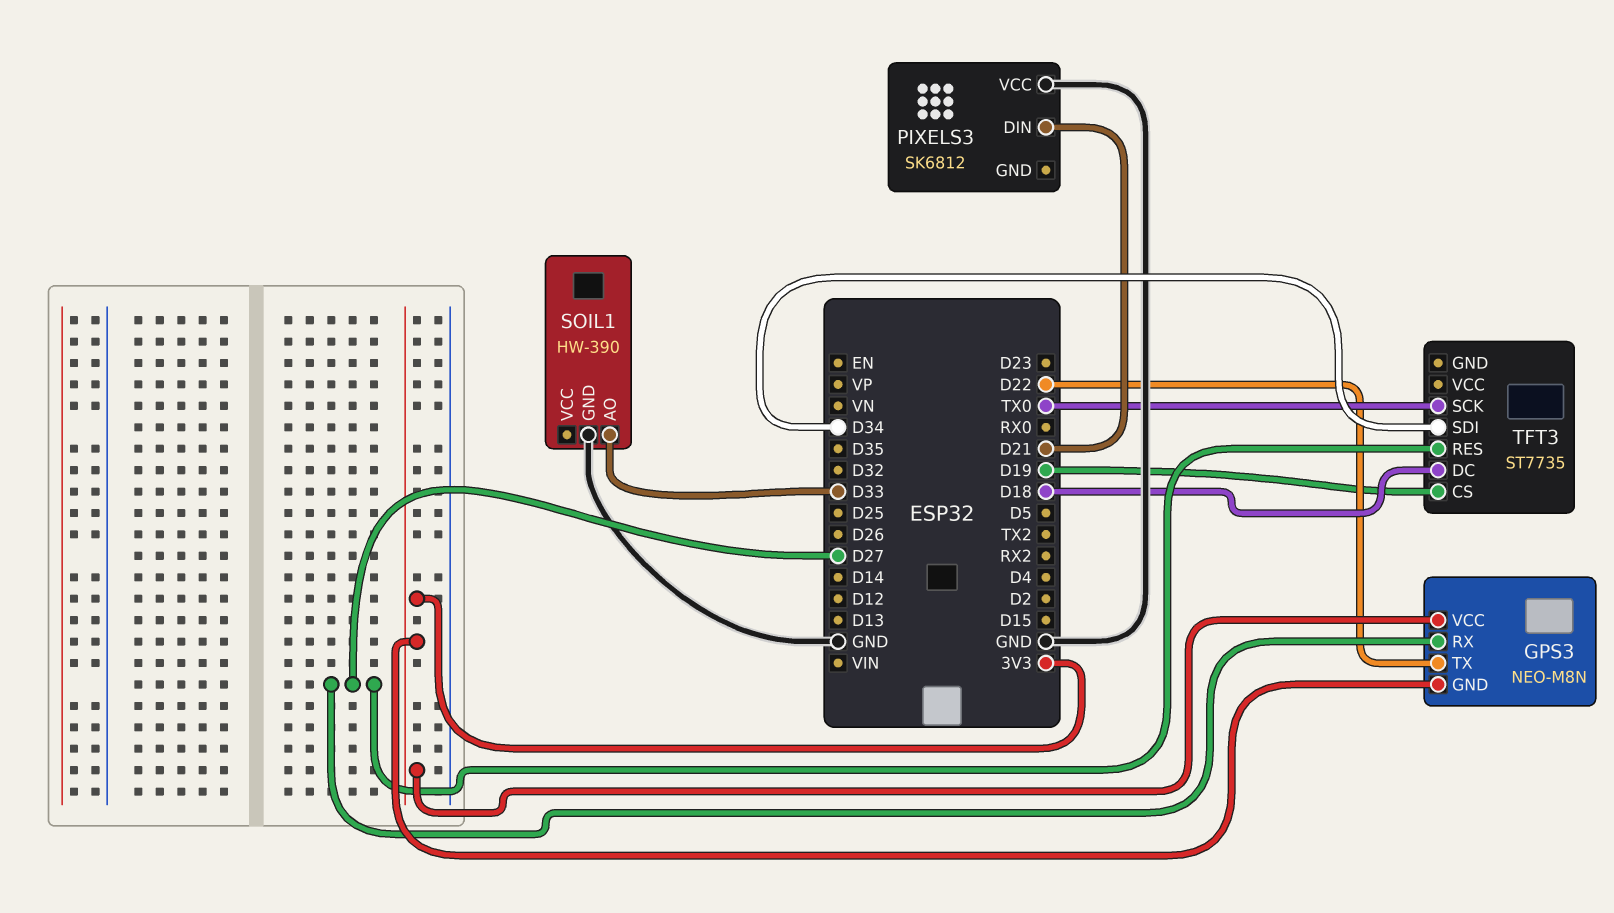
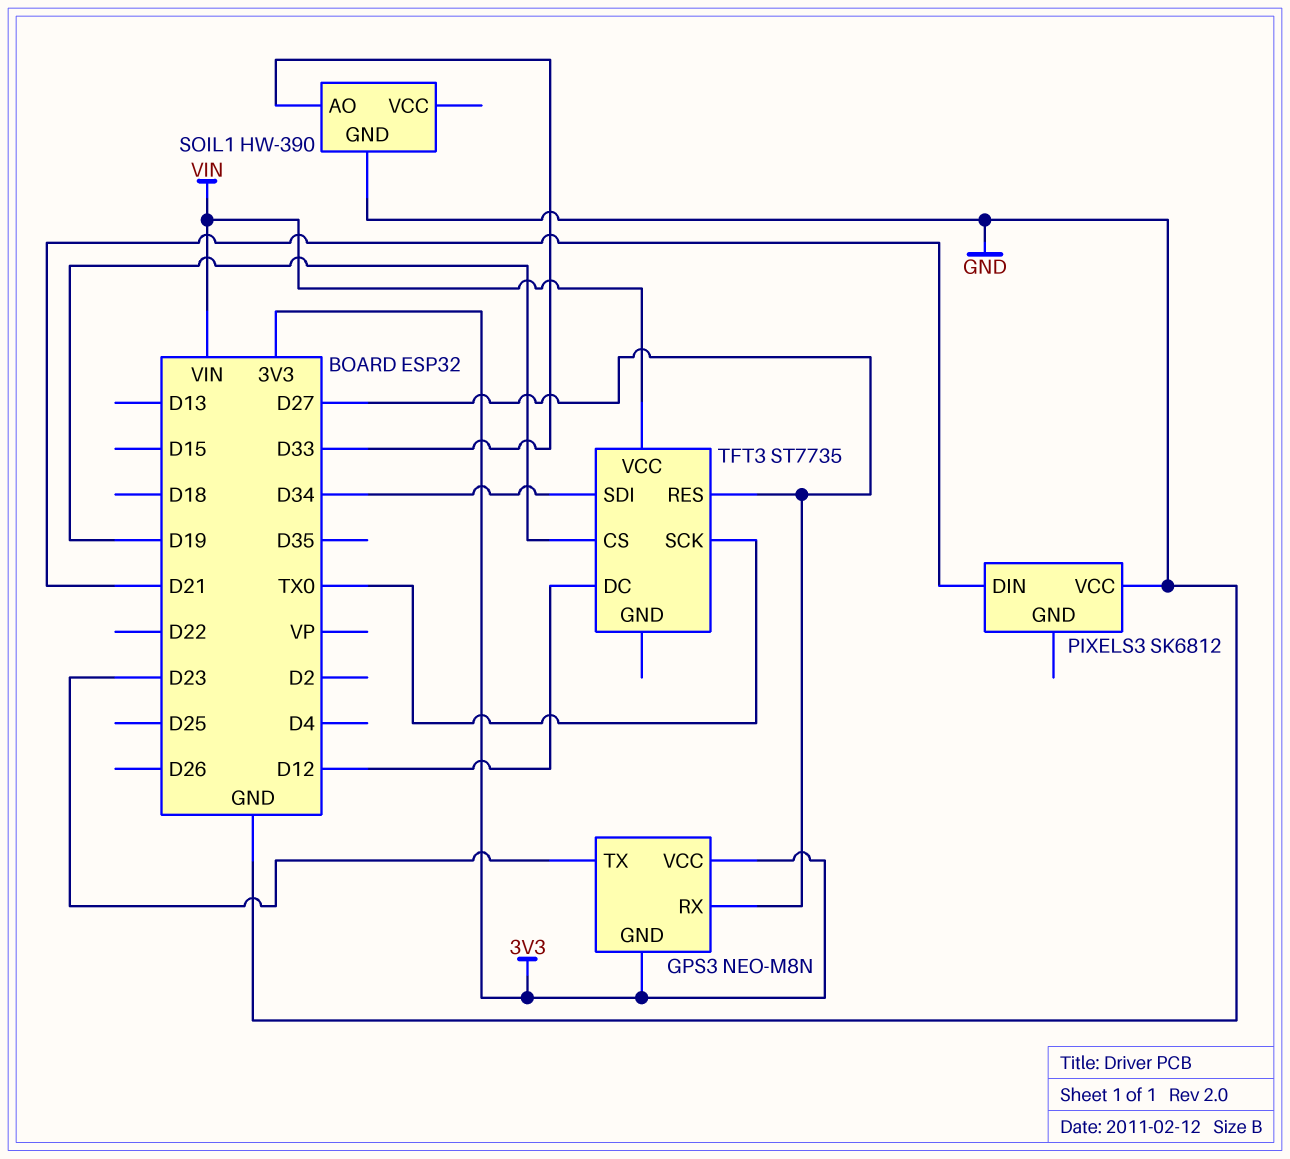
GPS3 pin TX: D22 -> D23
TFT3 pin DC: D18 -> D12
TFT3 pin VCC: none -> VIN

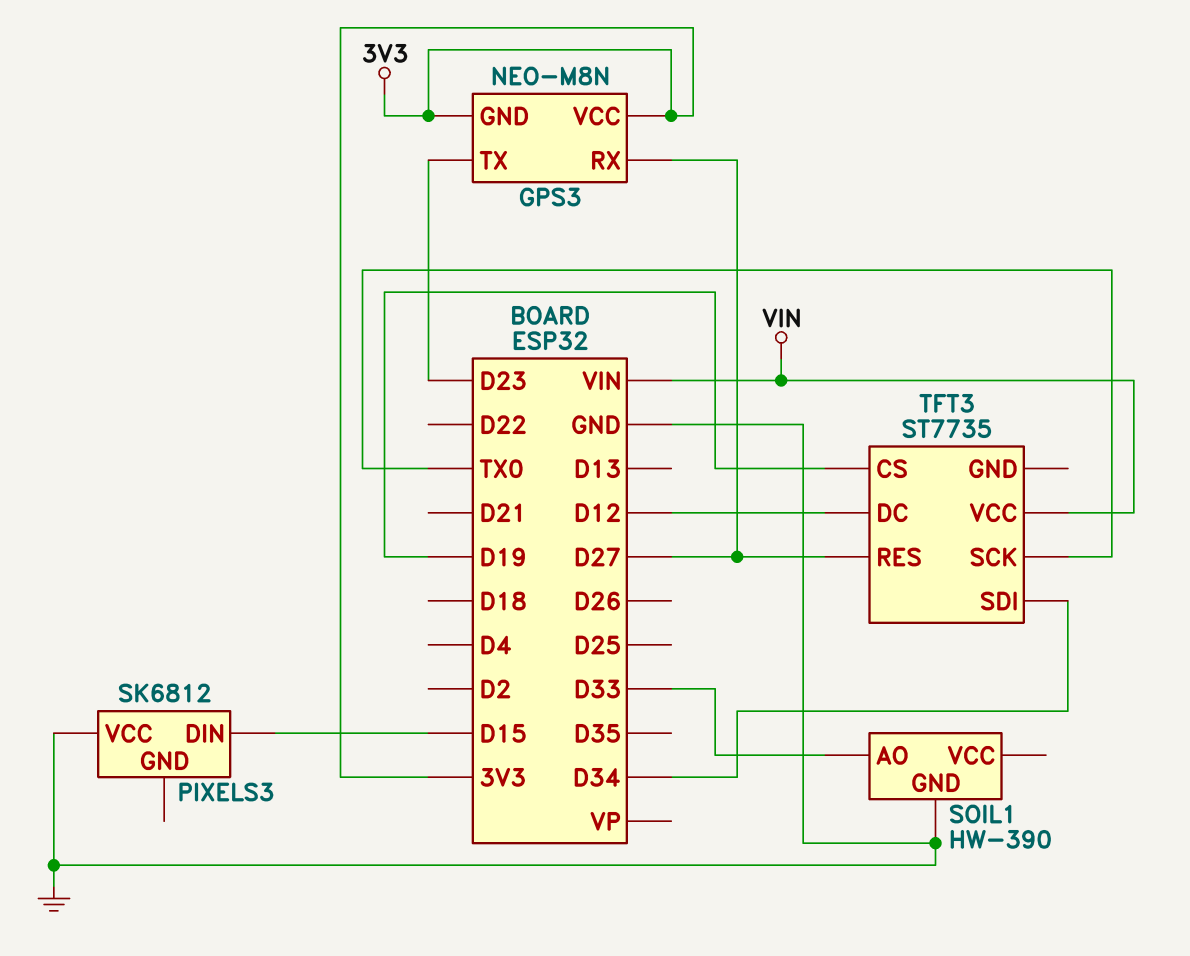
PIXELS3 pin DIN: D21 -> D15

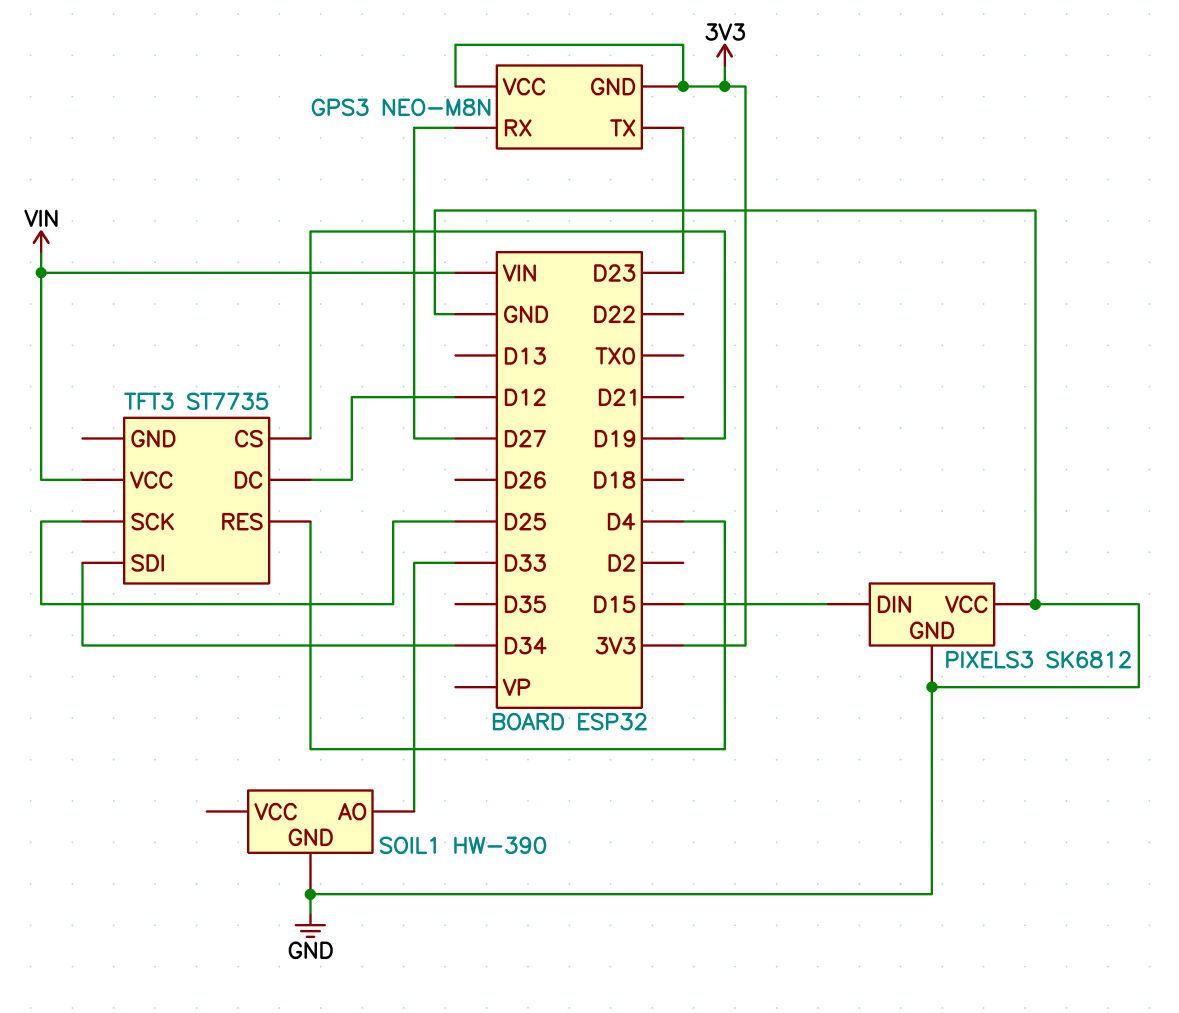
PIXELS3 pin GND: none -> GND
TFT3 pin RES: D27 -> D4
TFT3 pin SCK: TX0 -> D25

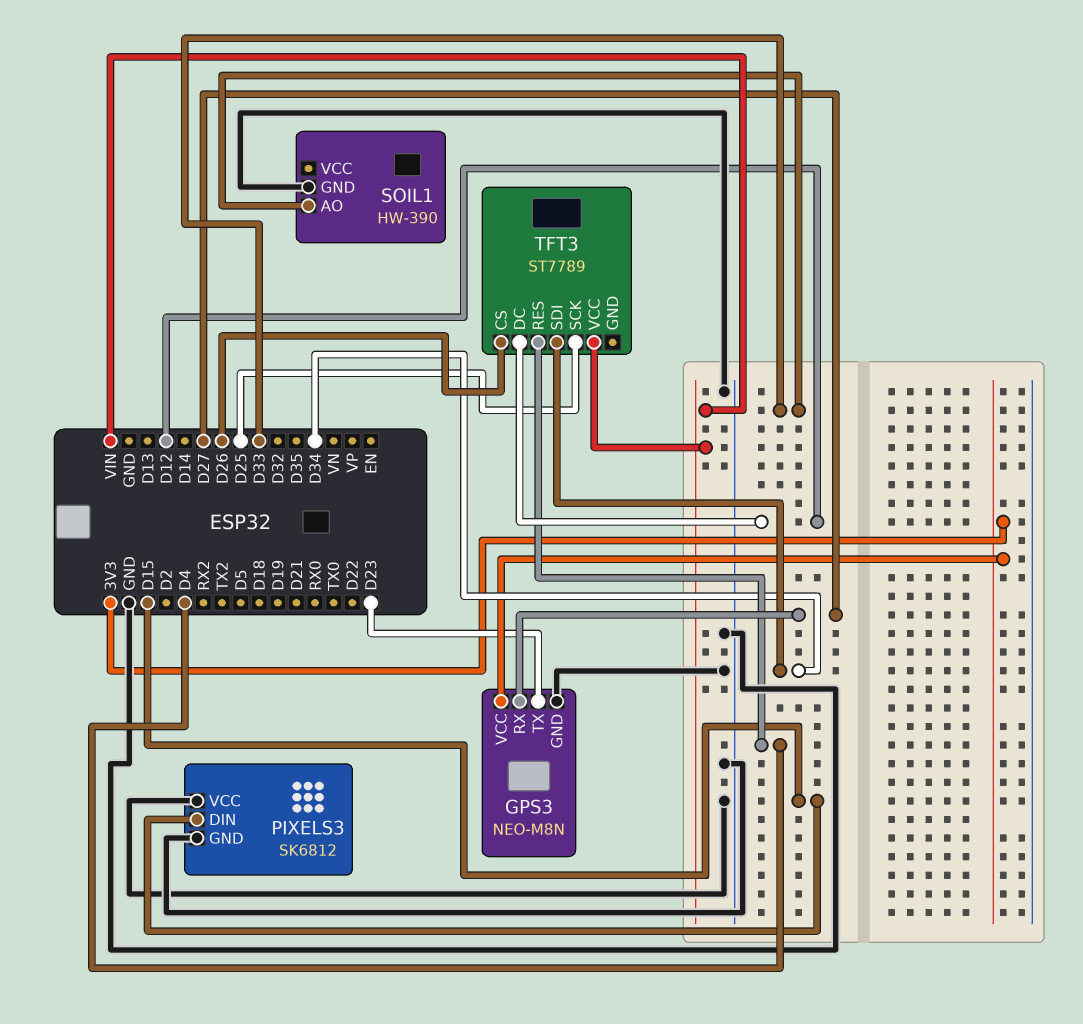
GPS3 pin GND: 3V3 -> GND
TFT3: ST7735 -> ST7789
TFT3 pin CS: D19 -> D26

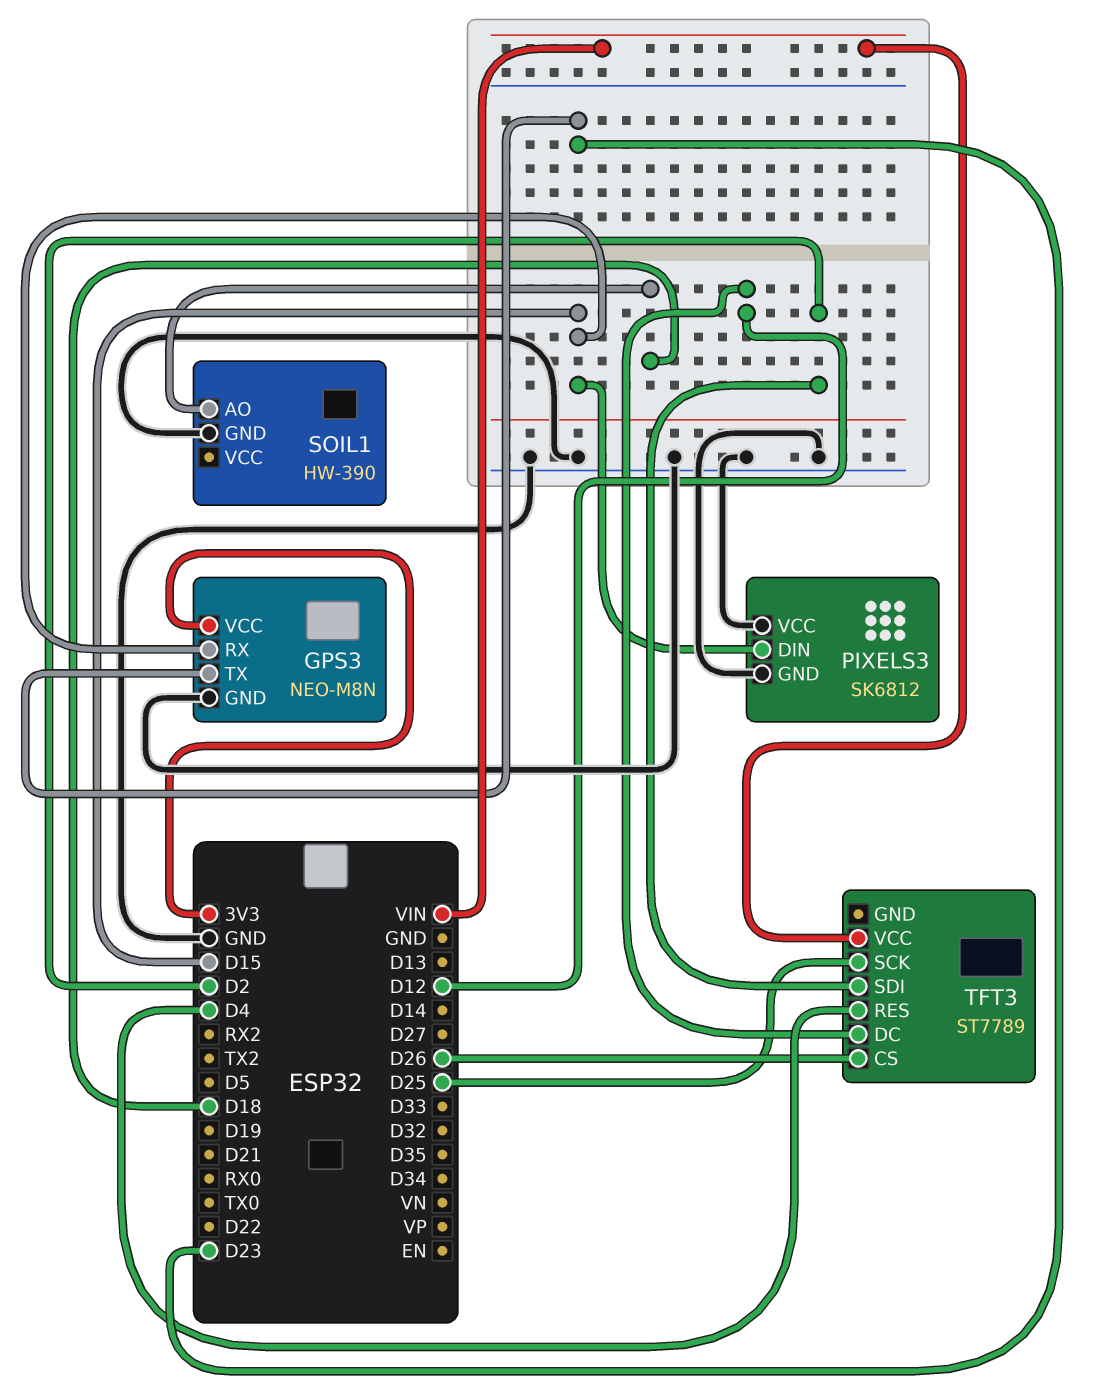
GPS3 pin RX: D27 -> D15
SOIL1 pin AO: D33 -> D18
TFT3 pin SDI: D34 -> D2

